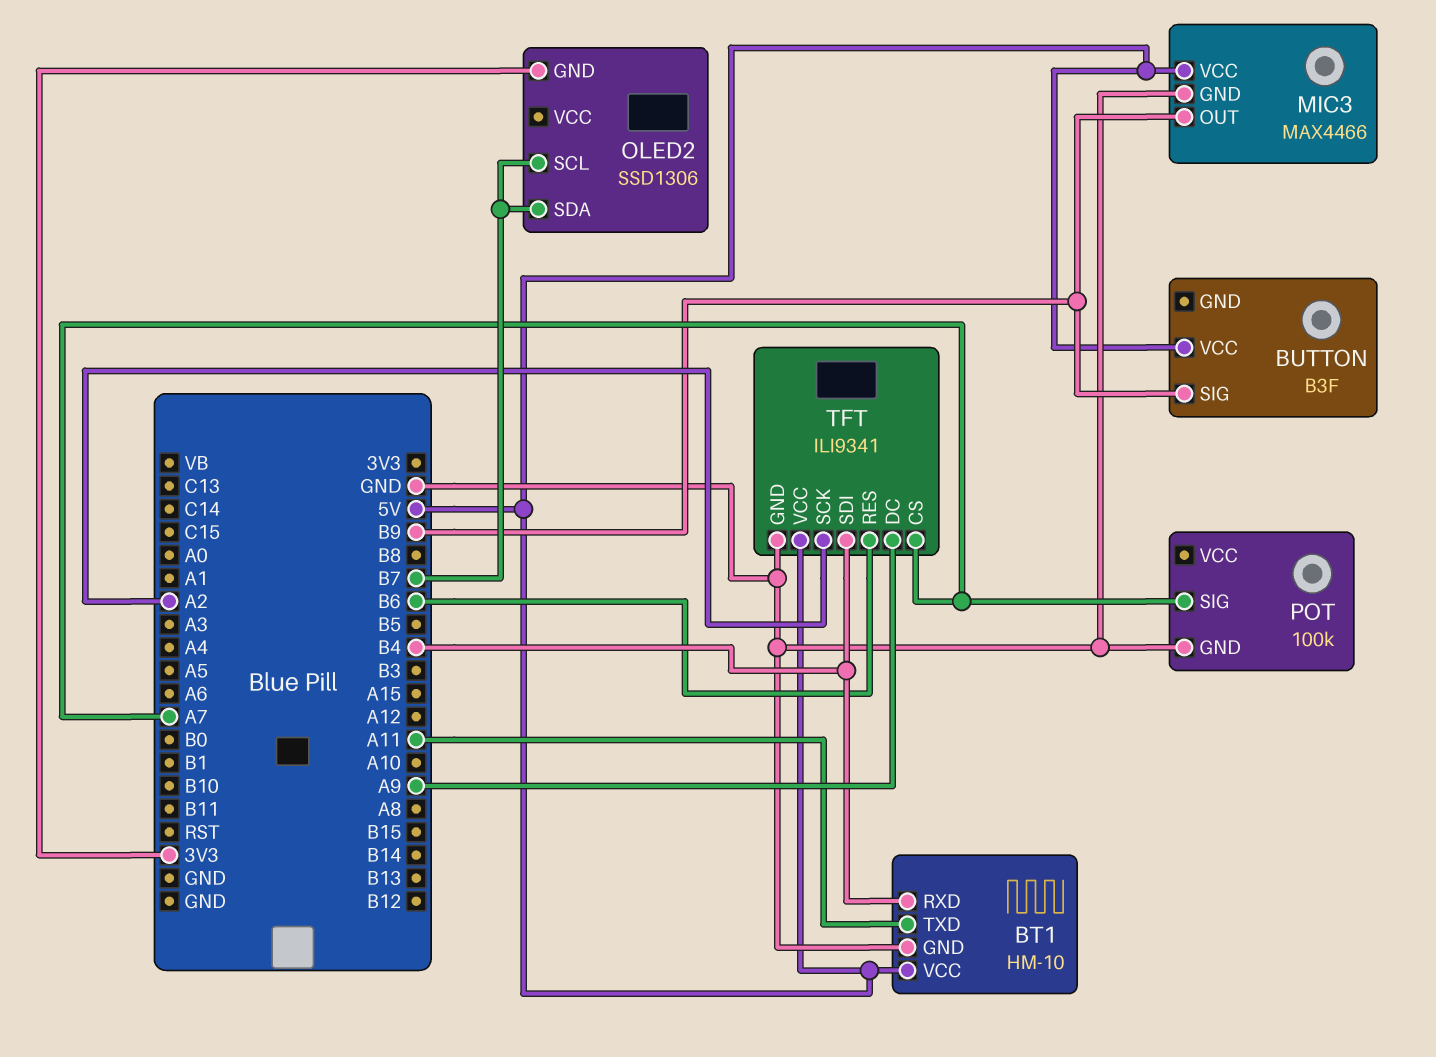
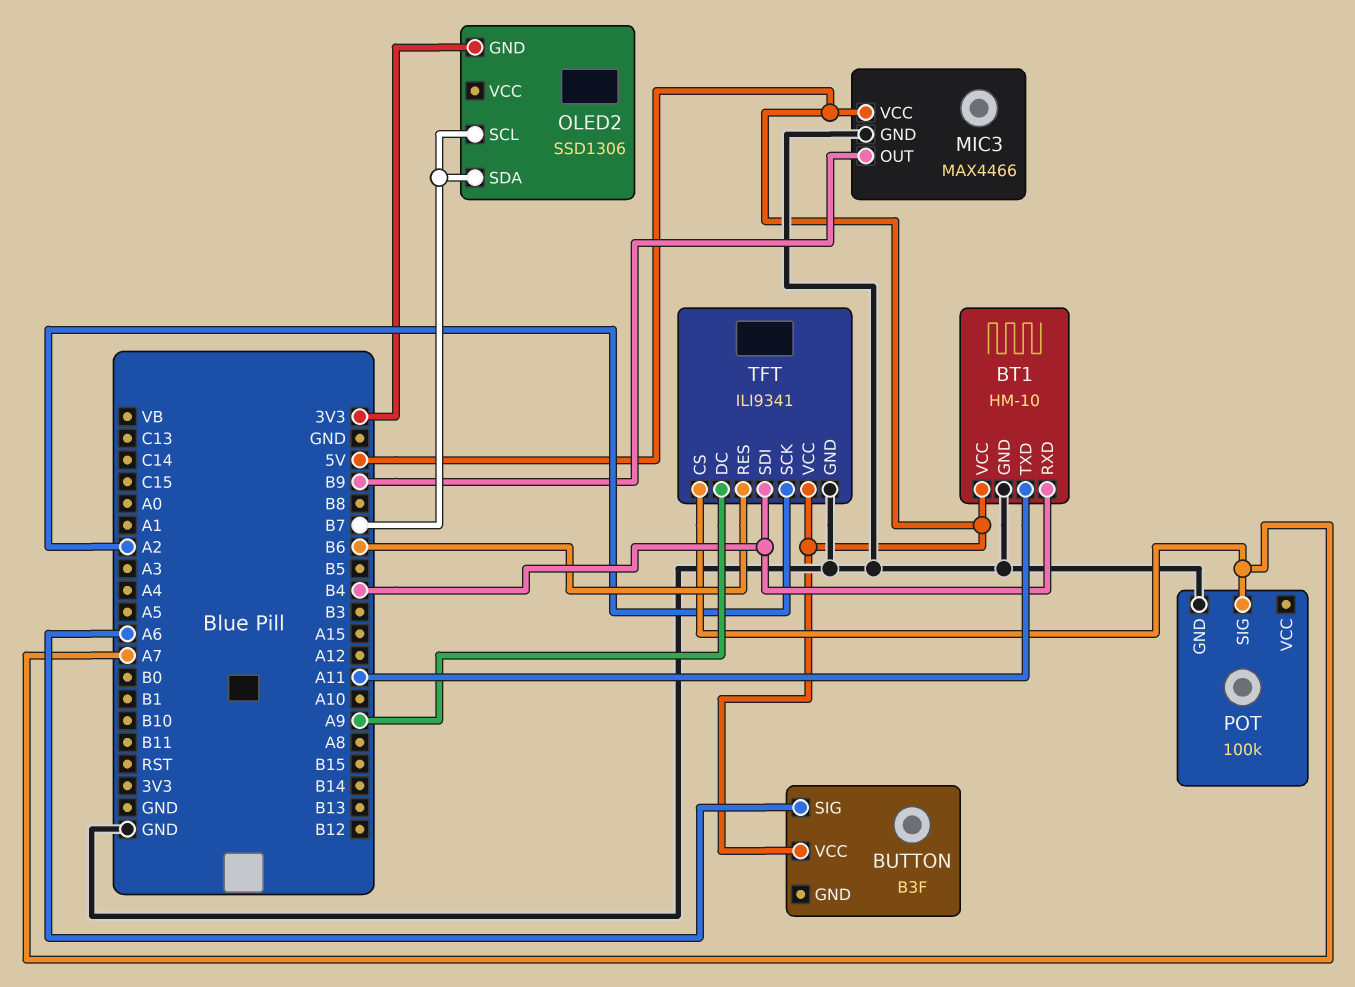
BUTTON pin SIG: B9 -> A6

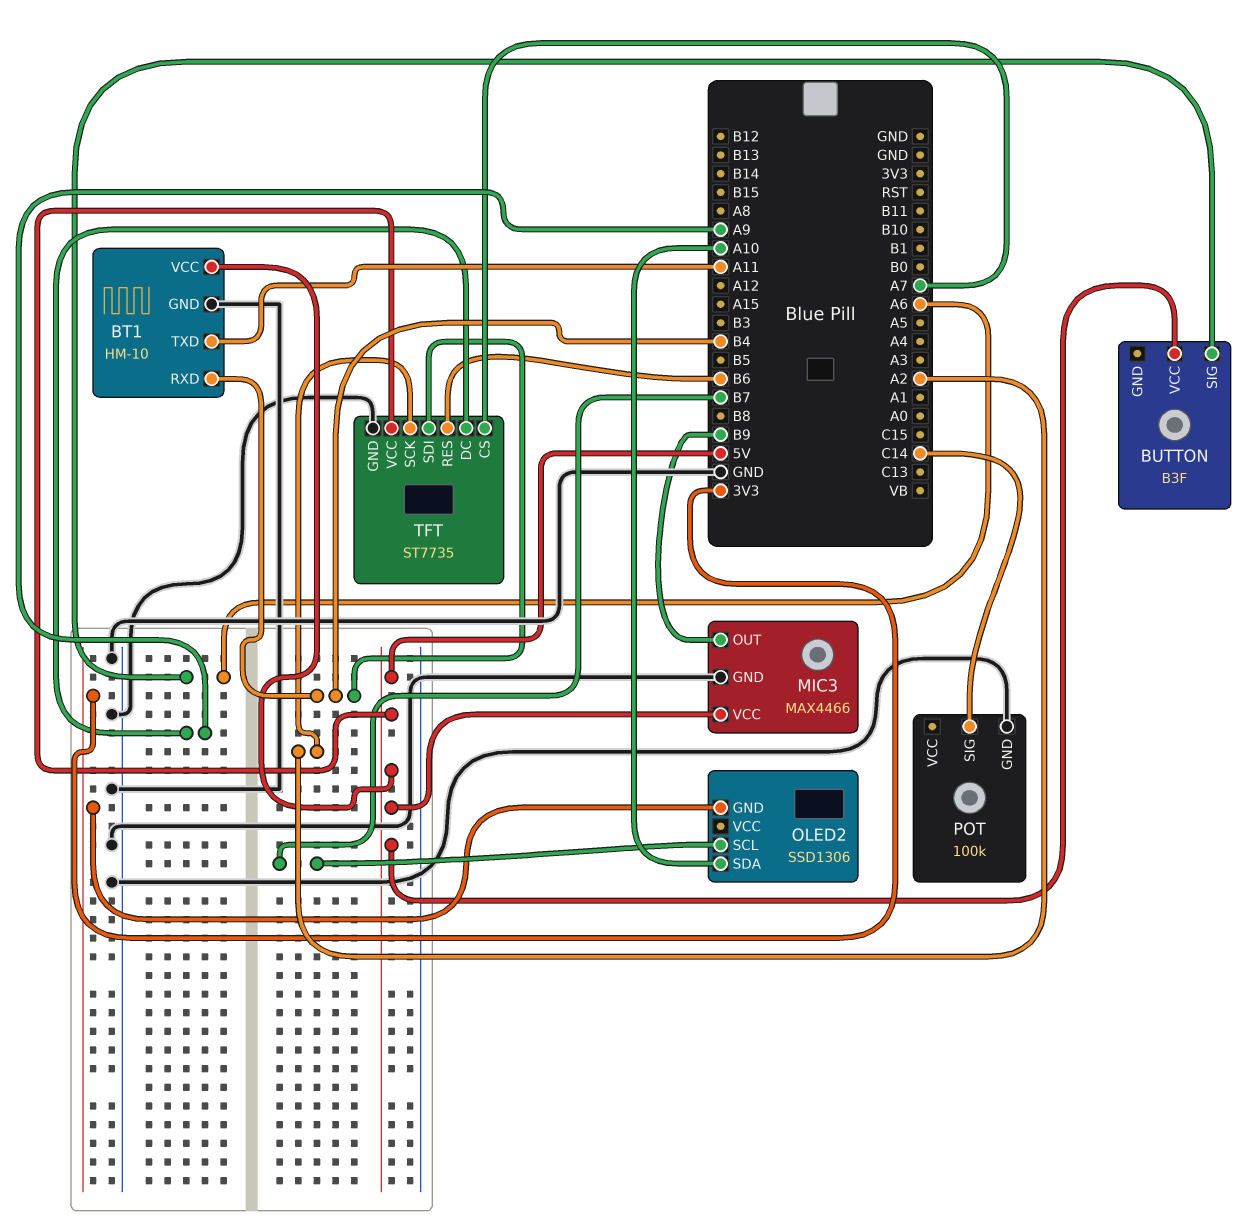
OLED2 pin SDA: B7 -> A10
POT pin SIG: A7 -> C14
TFT: ILI9341 -> ST7735

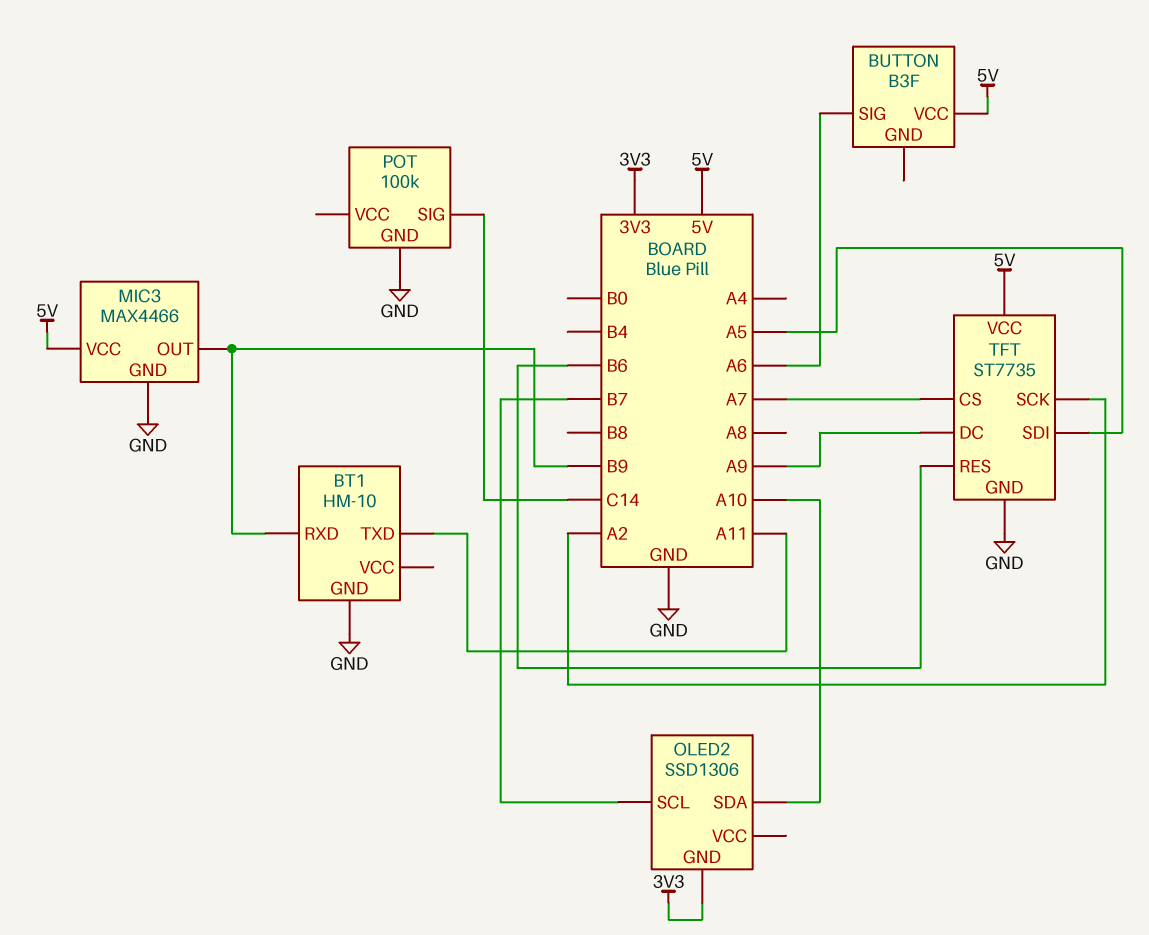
BT1 pin RXD: B4 -> B9
BT1 pin VCC: 5V -> none
TFT pin SDI: B4 -> A5

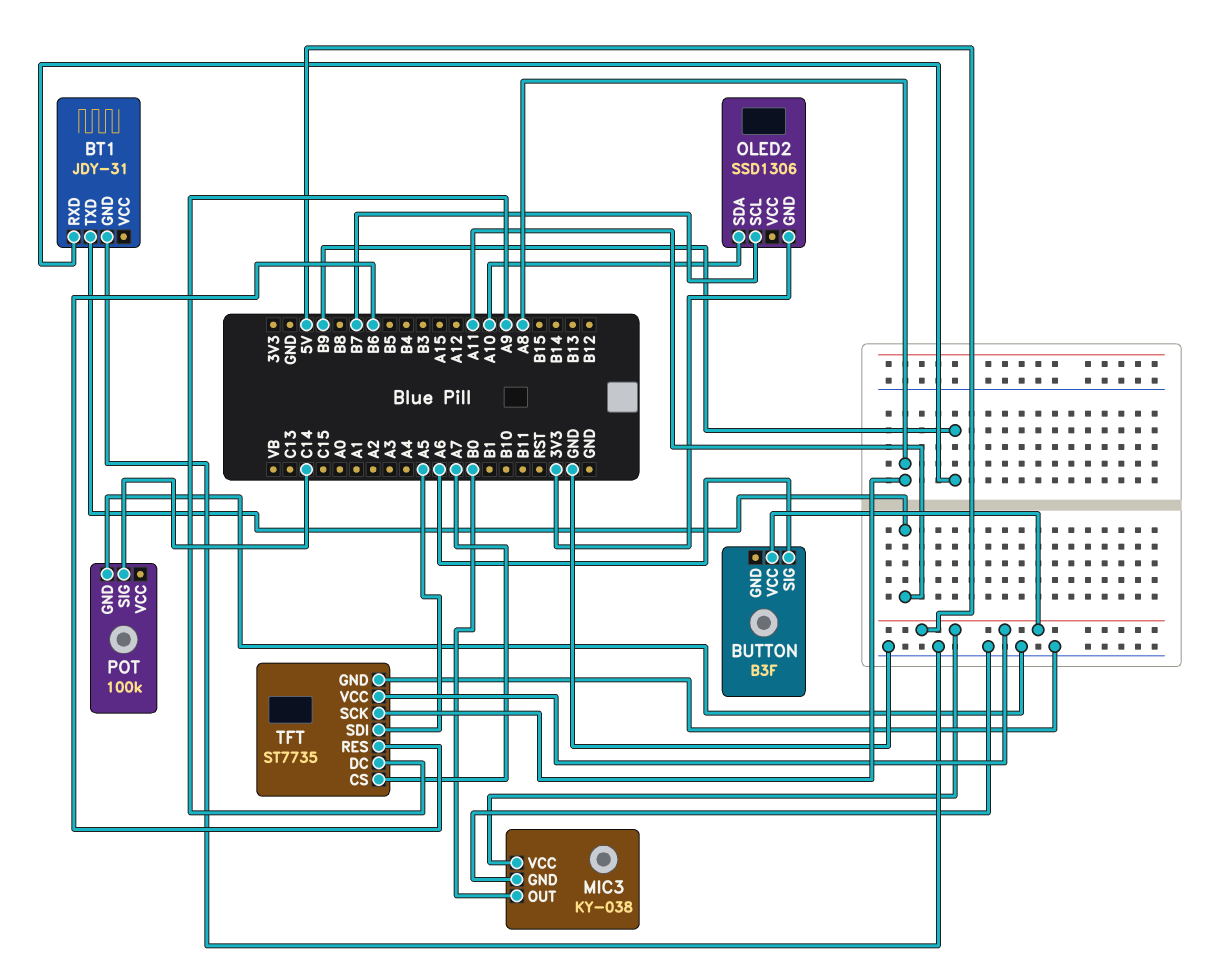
BT1: HM-10 -> JDY-31
MIC3: MAX4466 -> KY-038
MIC3 pin OUT: B9 -> B0
TFT pin SCK: A2 -> A8

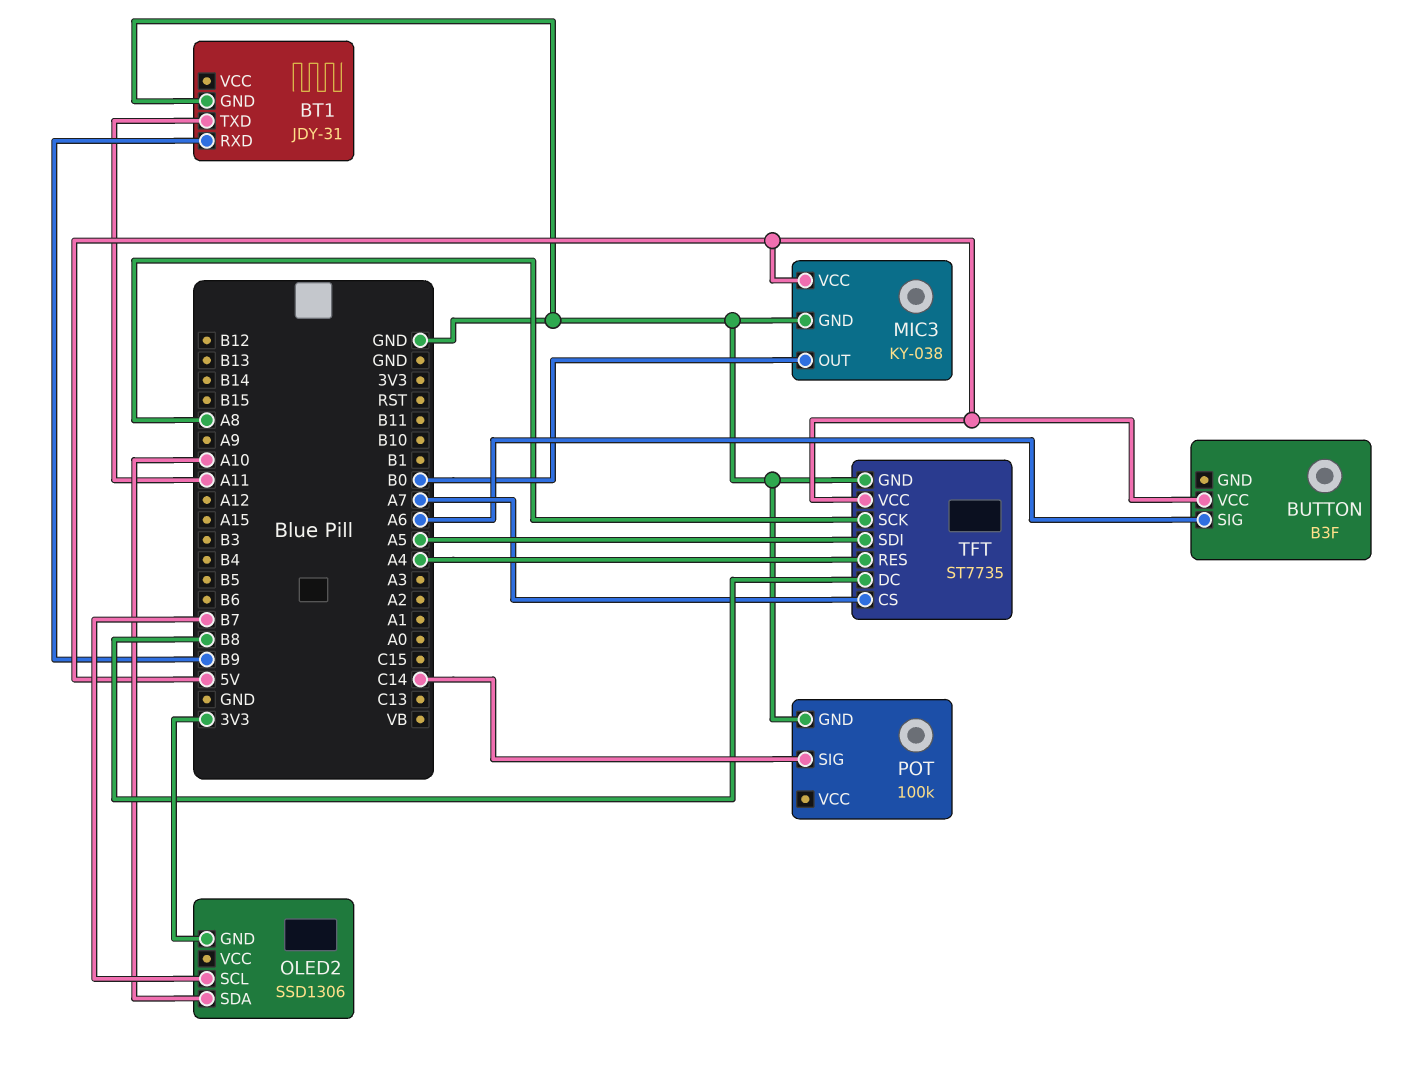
TFT pin DC: A9 -> B8
TFT pin RES: B6 -> A4

